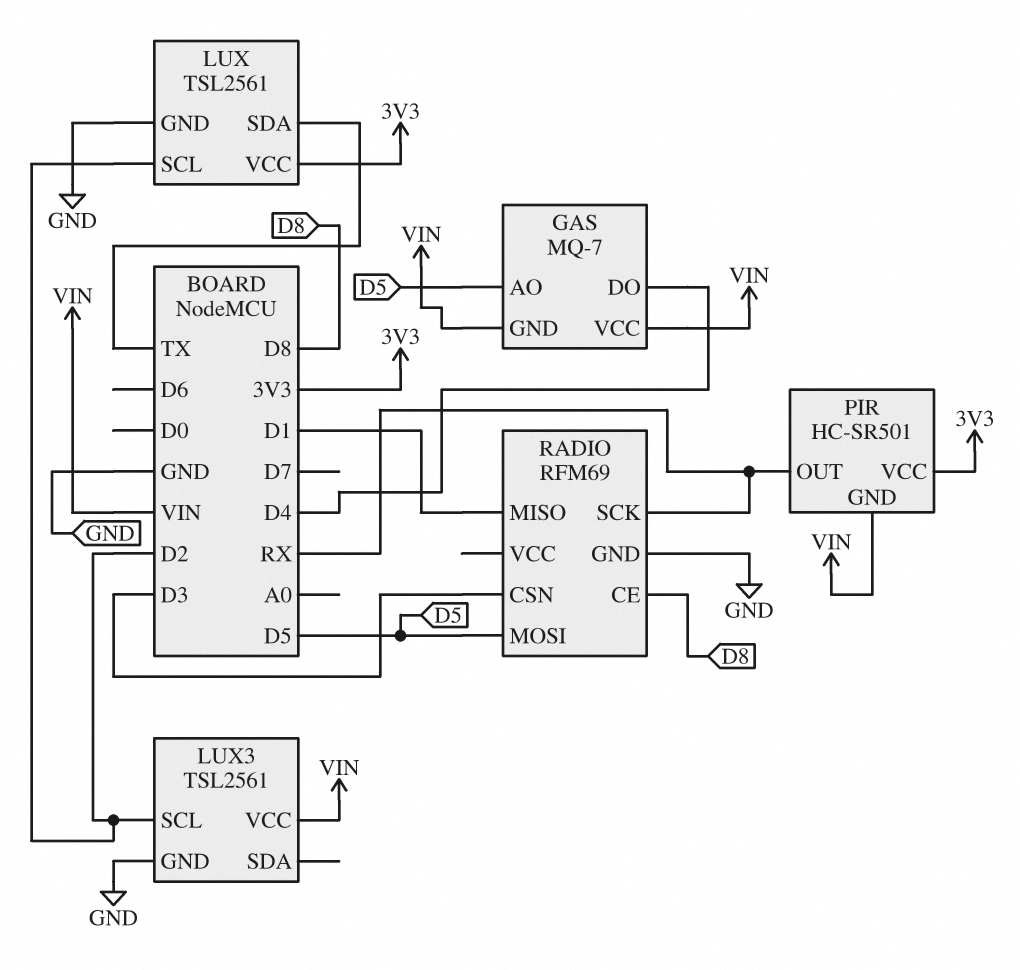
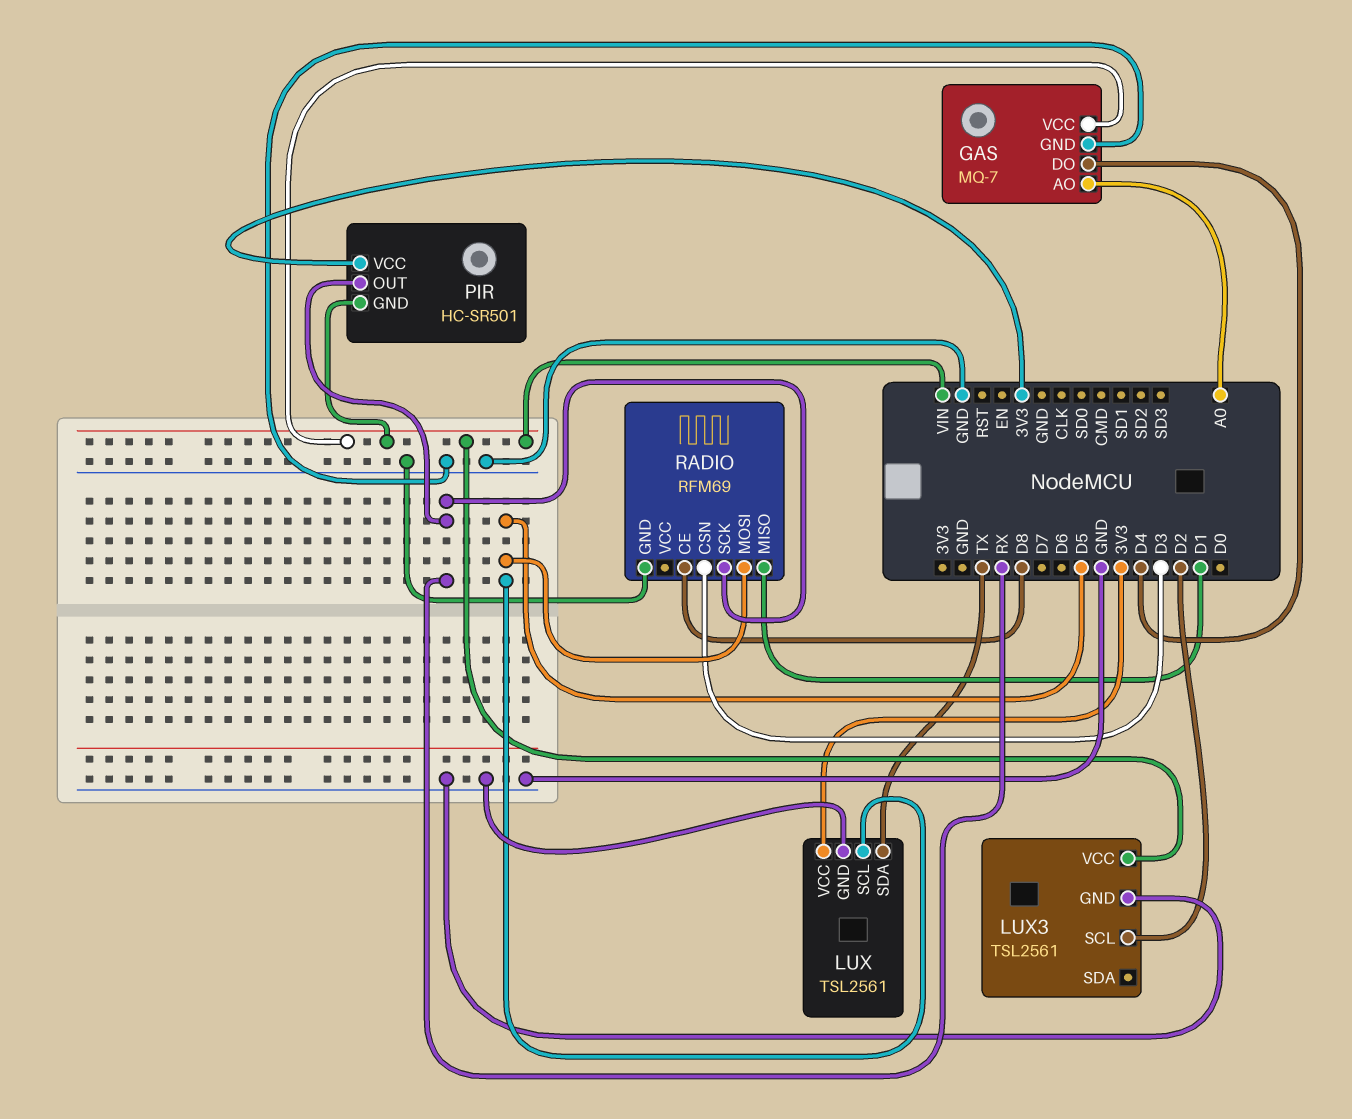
GAS pin AO: D5 -> A0
GAS pin GND: VIN -> GND
LUX pin SCL: D2 -> D5

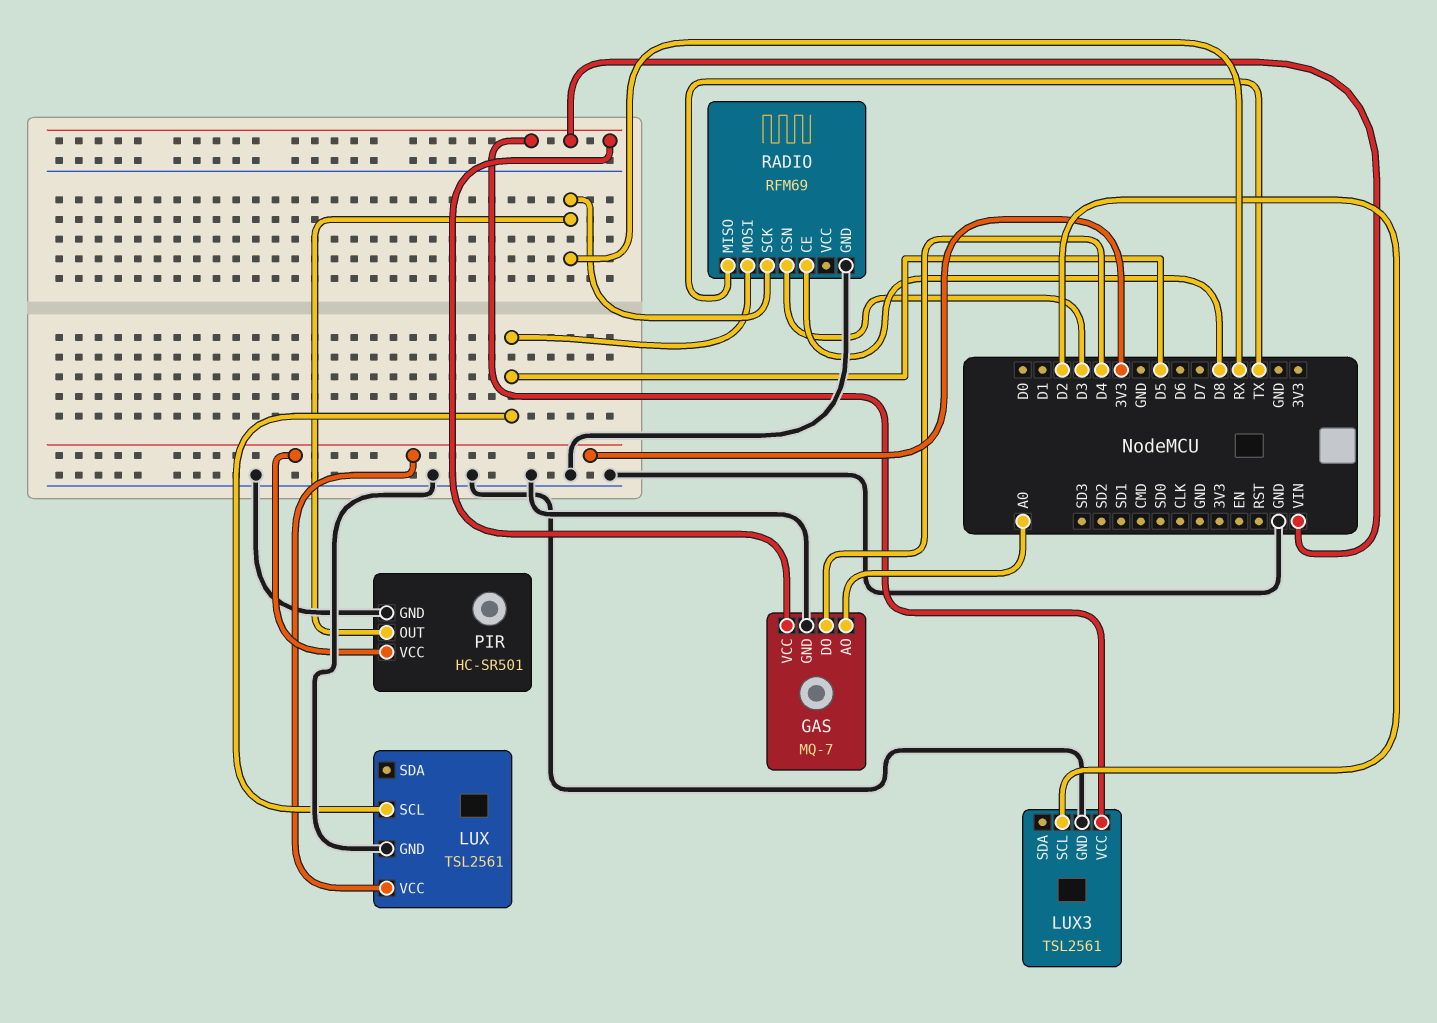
LUX pin SDA: TX -> none
PIR pin GND: VIN -> GND
RADIO pin MISO: D1 -> TX

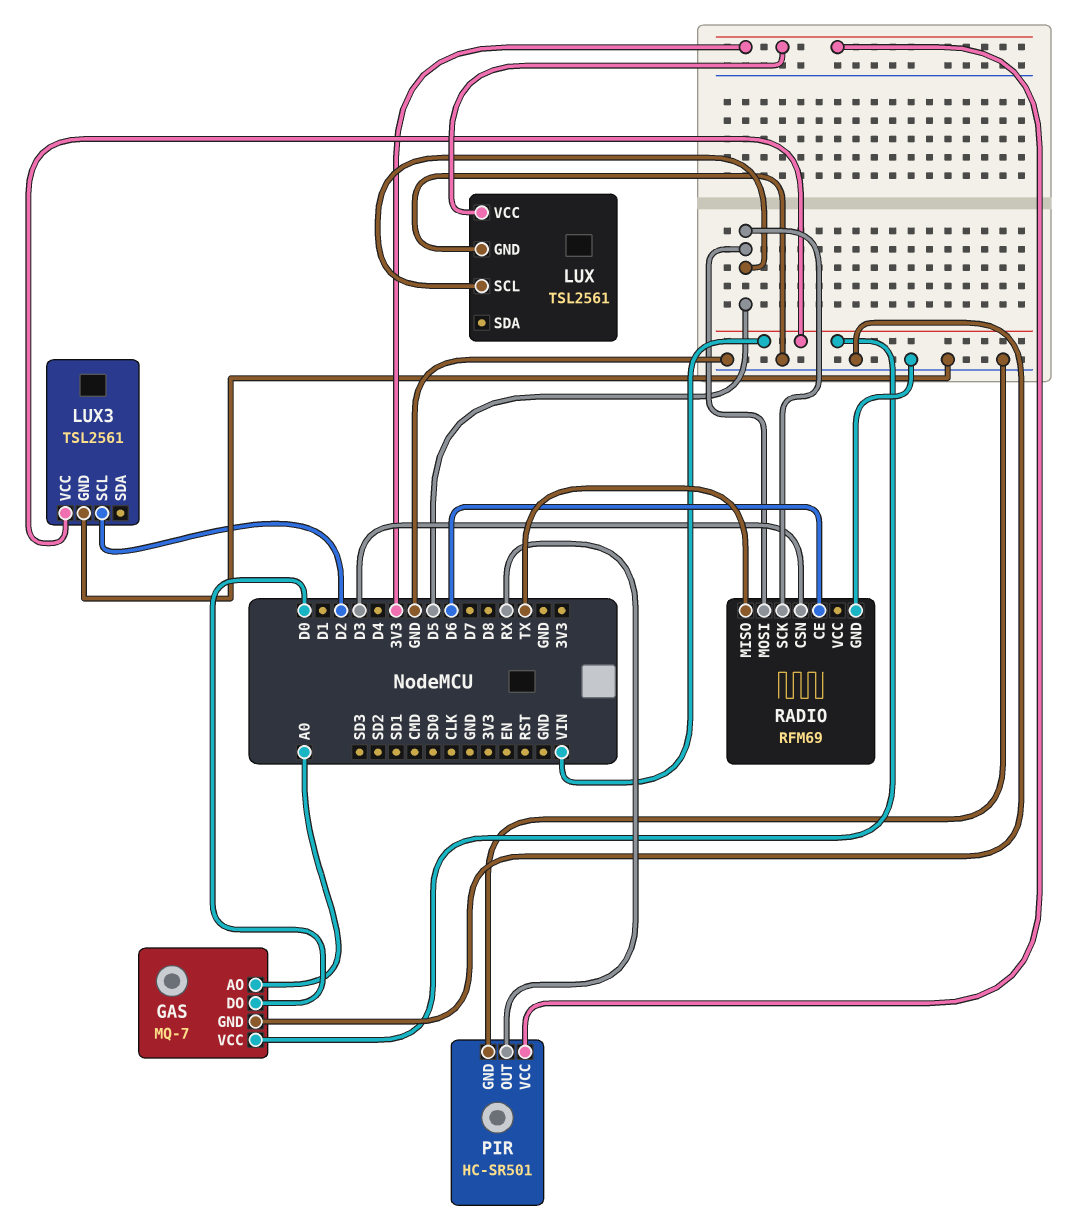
GAS pin DO: D4 -> D0
RADIO pin CE: D8 -> D6
RADIO pin SCK: RX -> D5

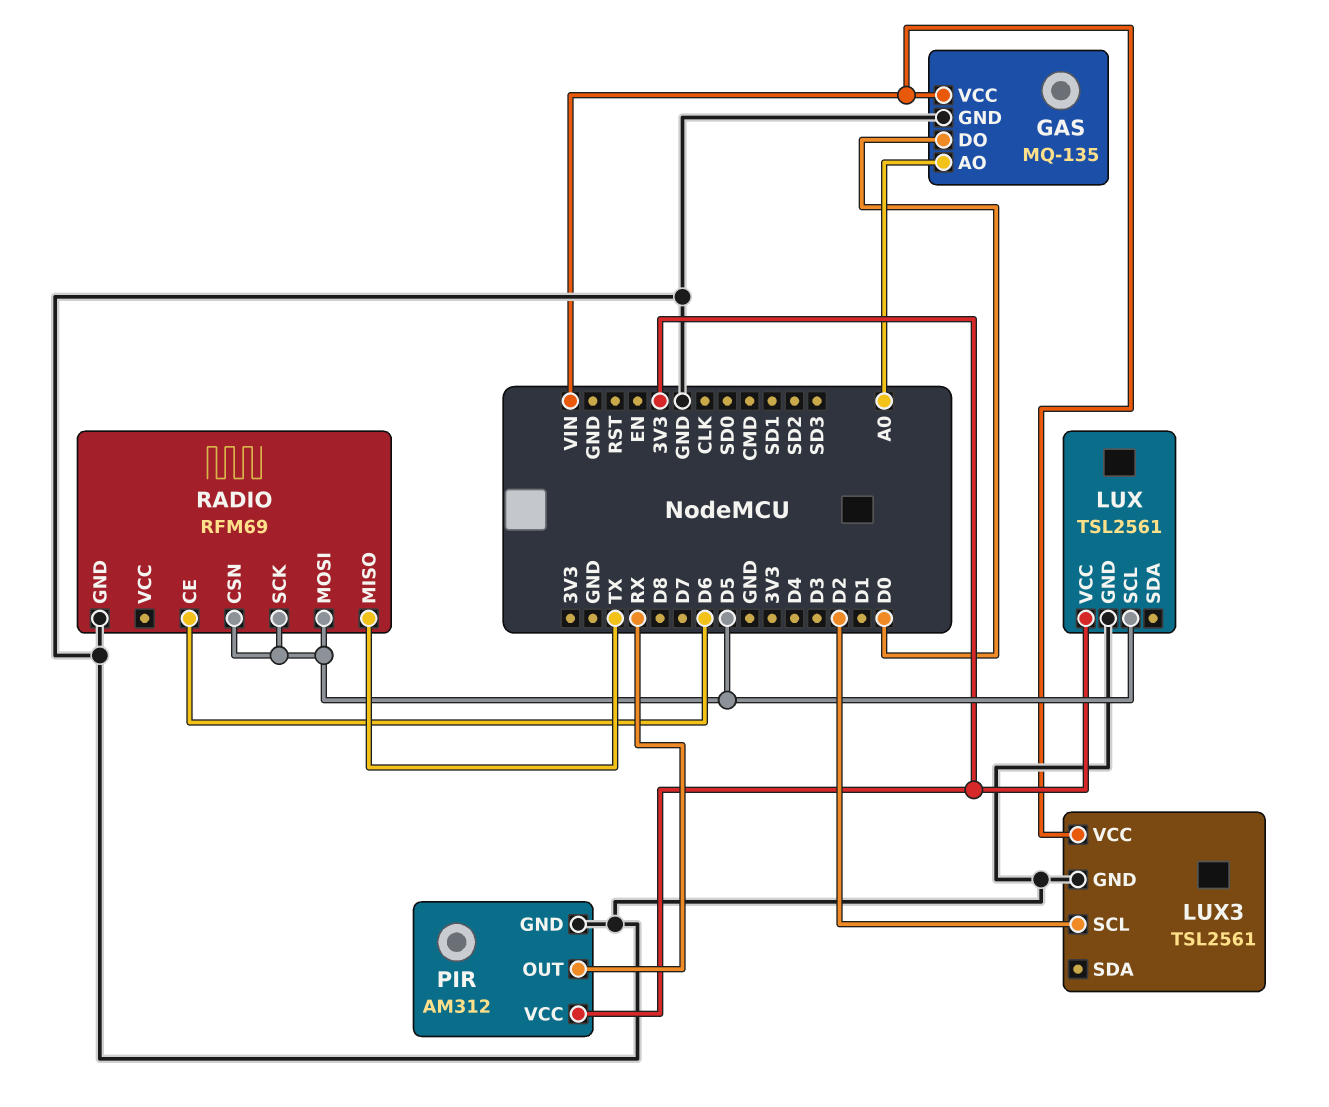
GAS: MQ-7 -> MQ-135
PIR: HC-SR501 -> AM312
RADIO pin CSN: D3 -> D5

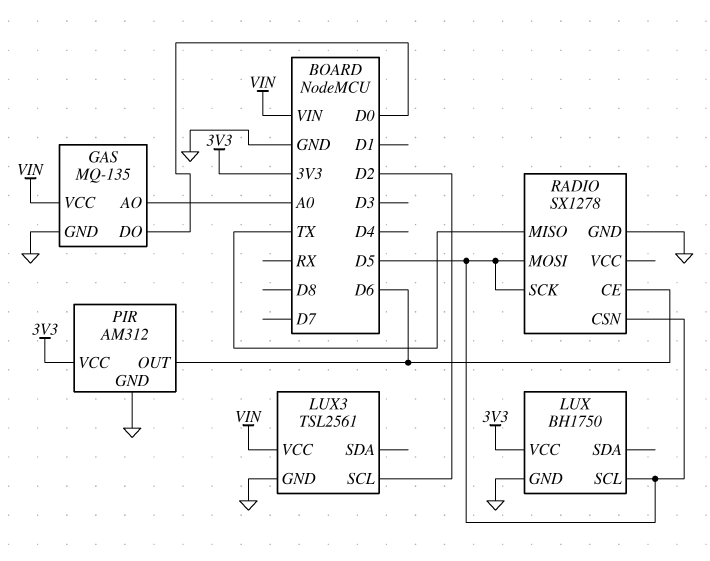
LUX: TSL2561 -> BH1750
PIR pin OUT: RX -> D6
RADIO: RFM69 -> SX1278

